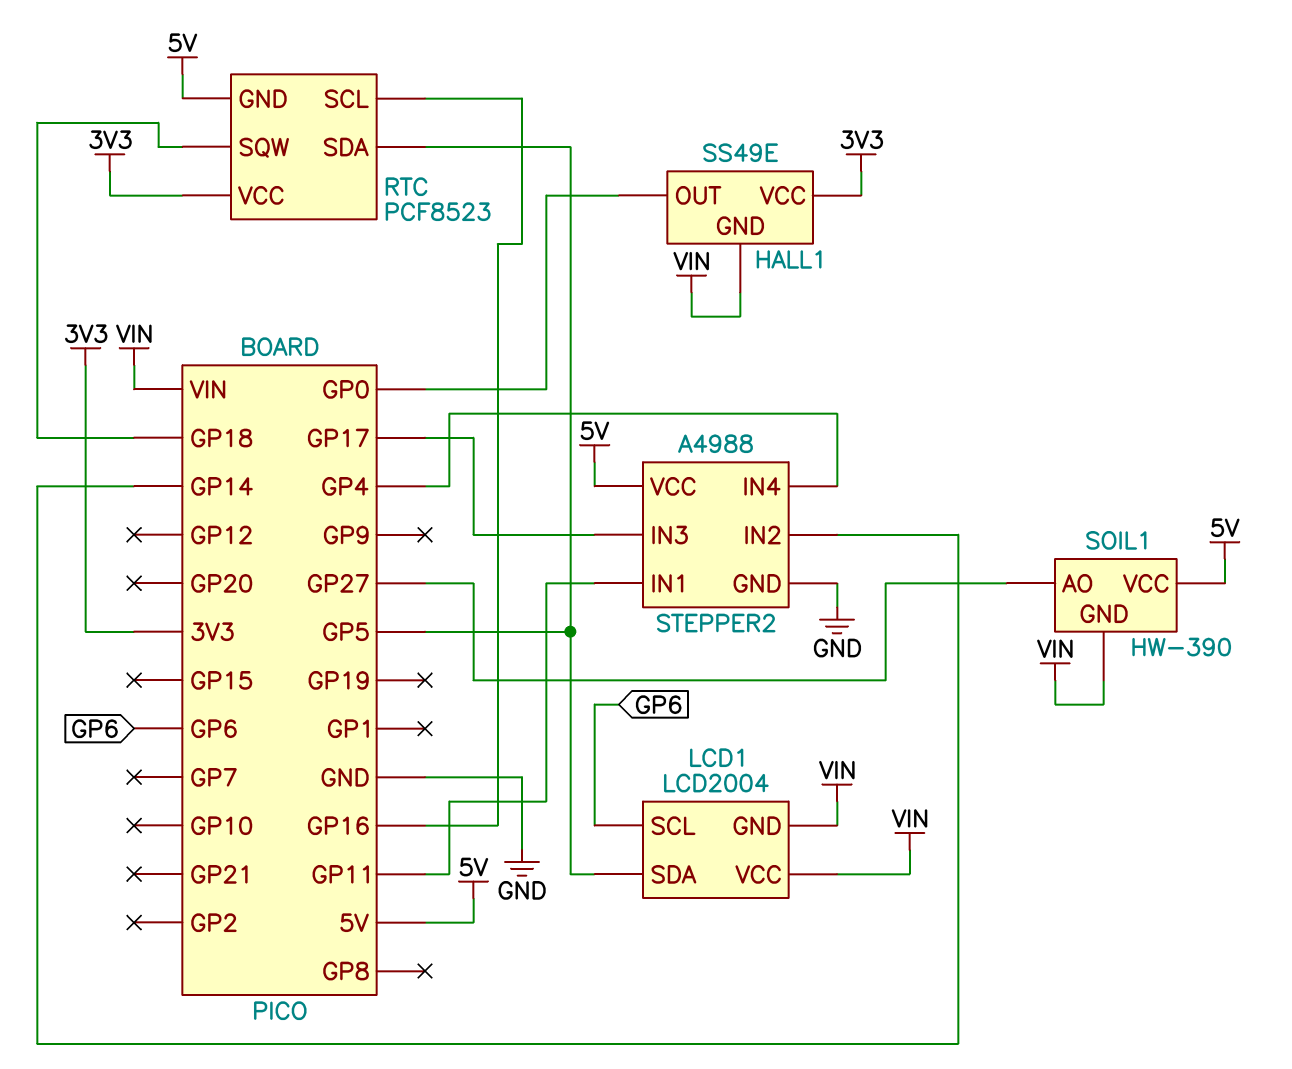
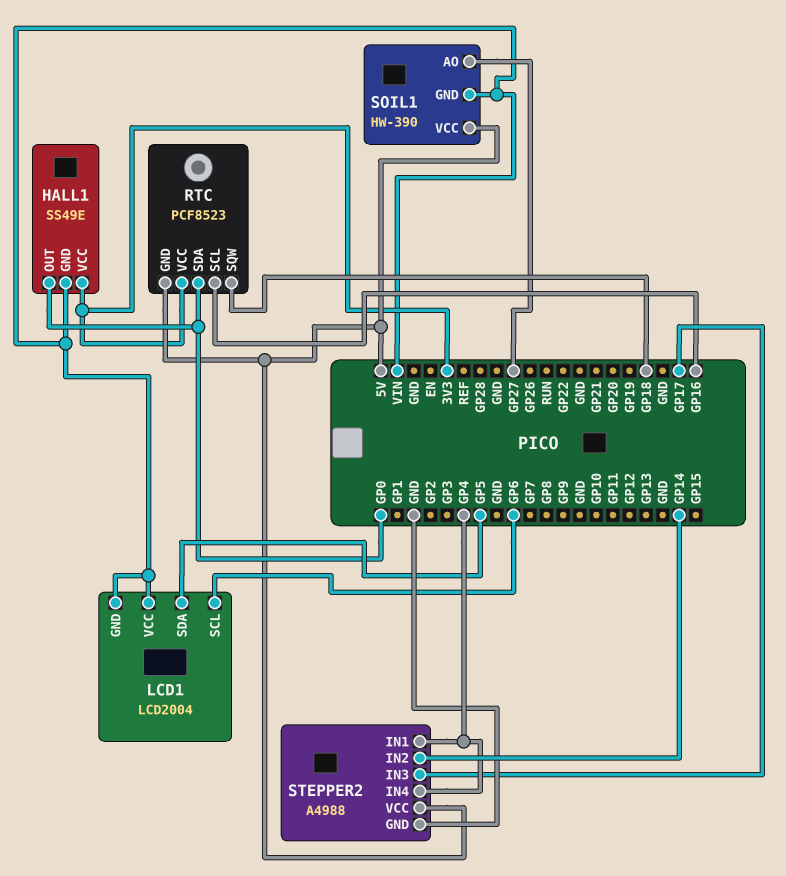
RTC pin SDA: GP5 -> GP0
STEPPER2 pin IN1: GP11 -> GP4

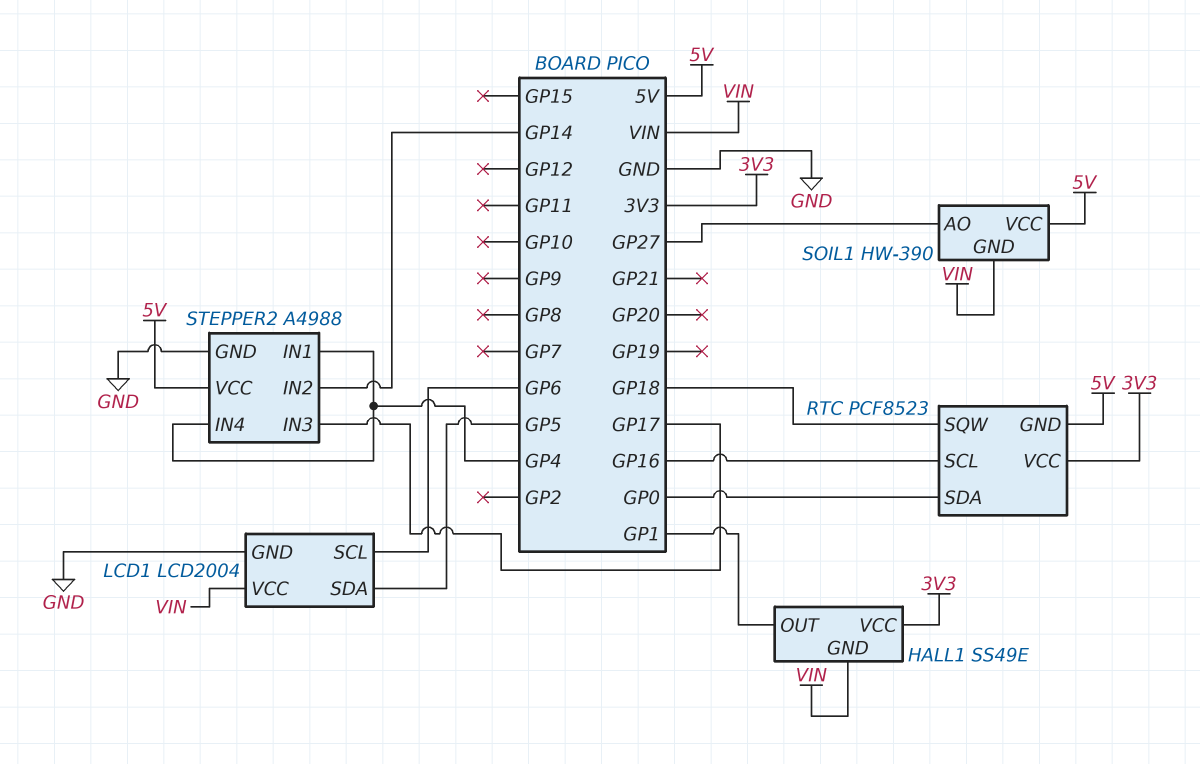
HALL1 pin OUT: GP0 -> GP1
LCD1 pin GND: VIN -> GND

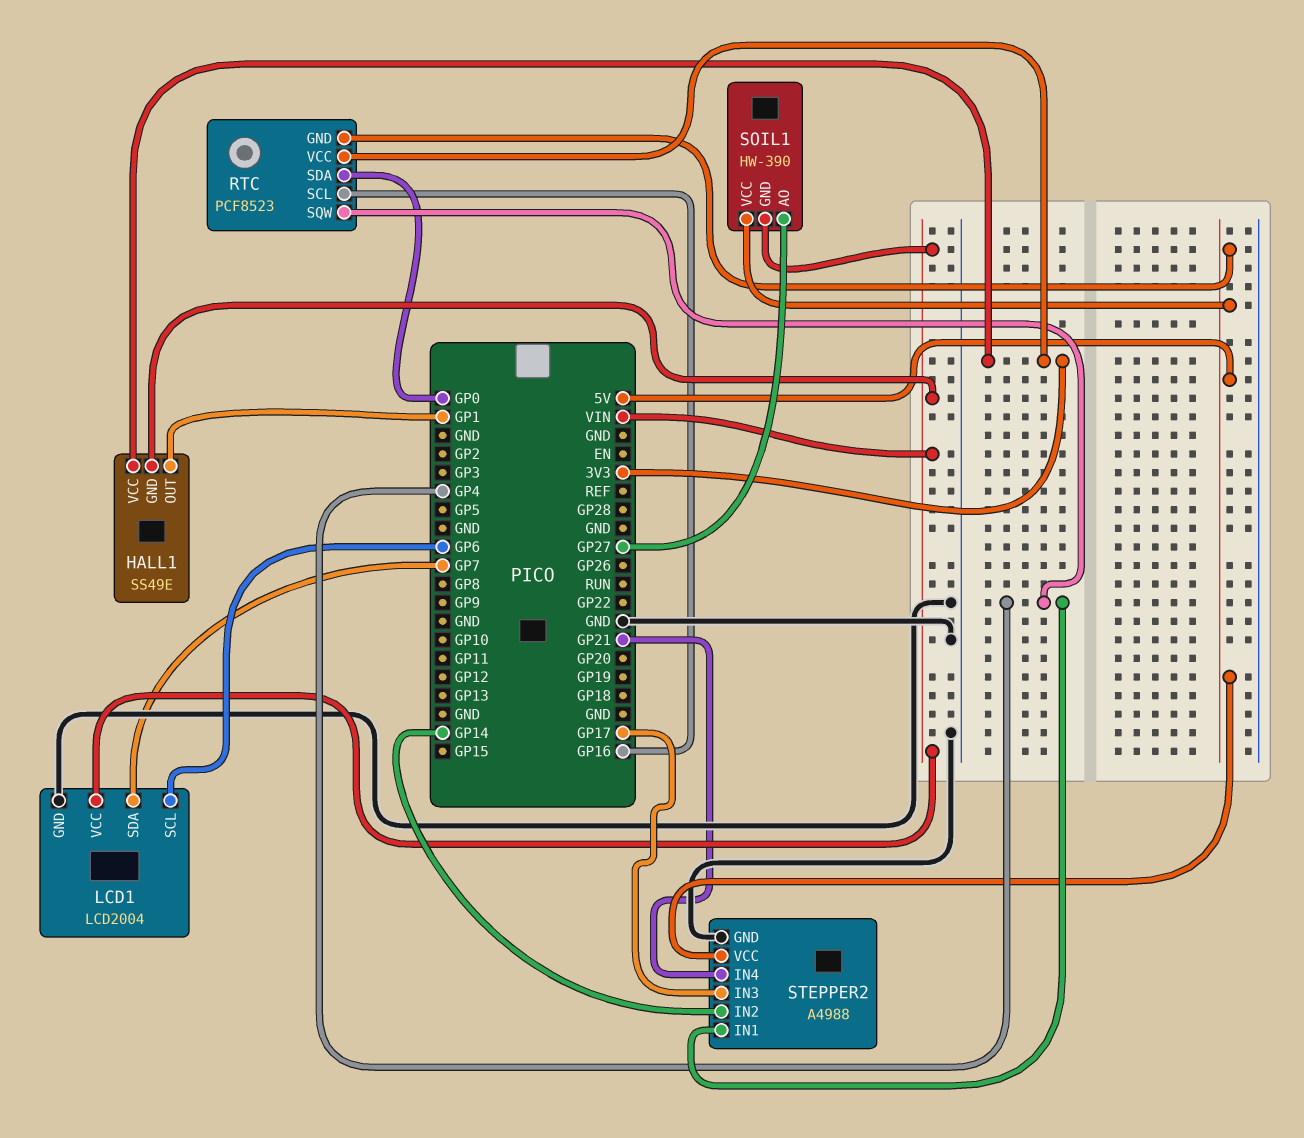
LCD1 pin SDA: GP5 -> GP7
RTC pin SQW: GP18 -> GP4
STEPPER2 pin IN4: GP4 -> GP21

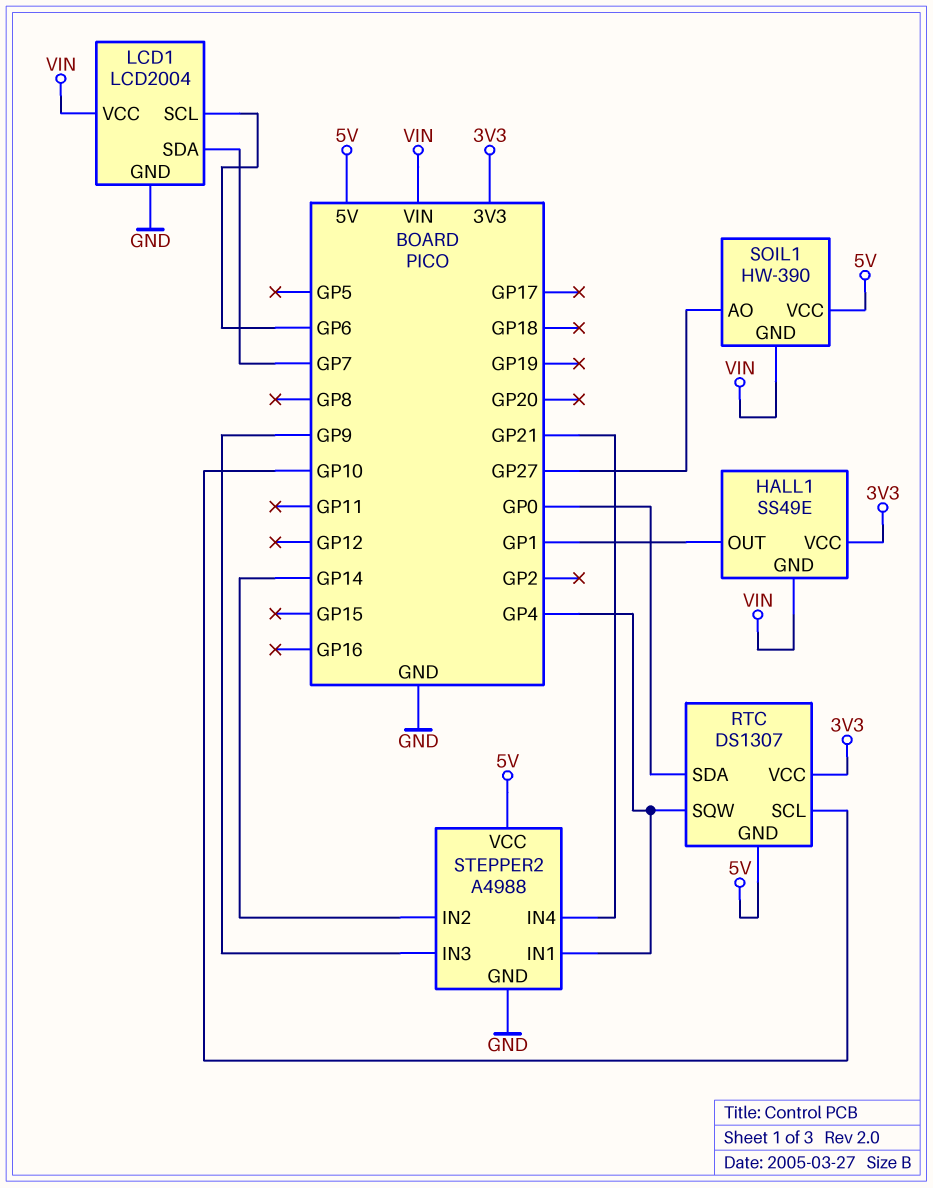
RTC: PCF8523 -> DS1307
RTC pin SCL: GP16 -> GP10
STEPPER2 pin IN3: GP17 -> GP9

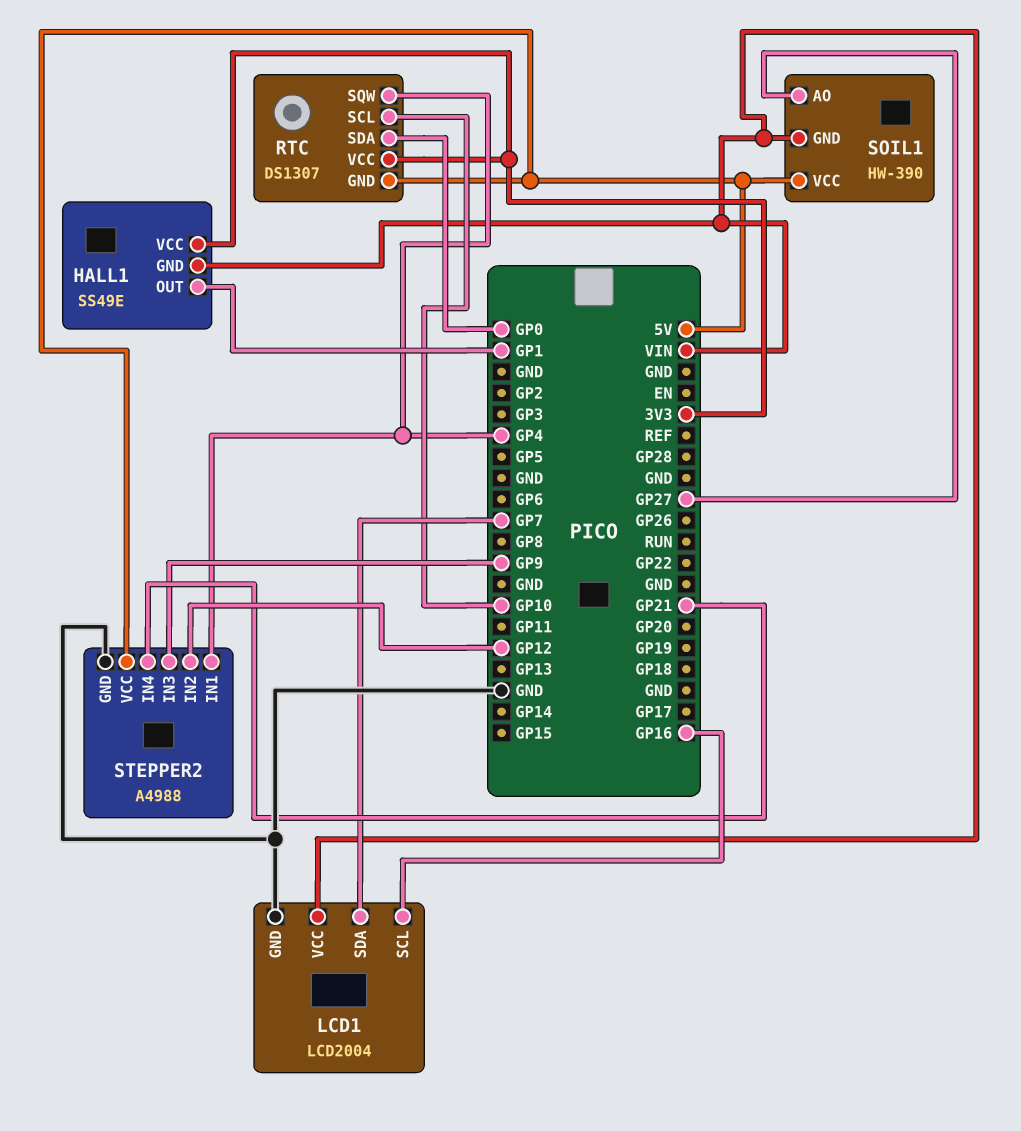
LCD1 pin SCL: GP6 -> GP16
STEPPER2 pin IN2: GP14 -> GP12

